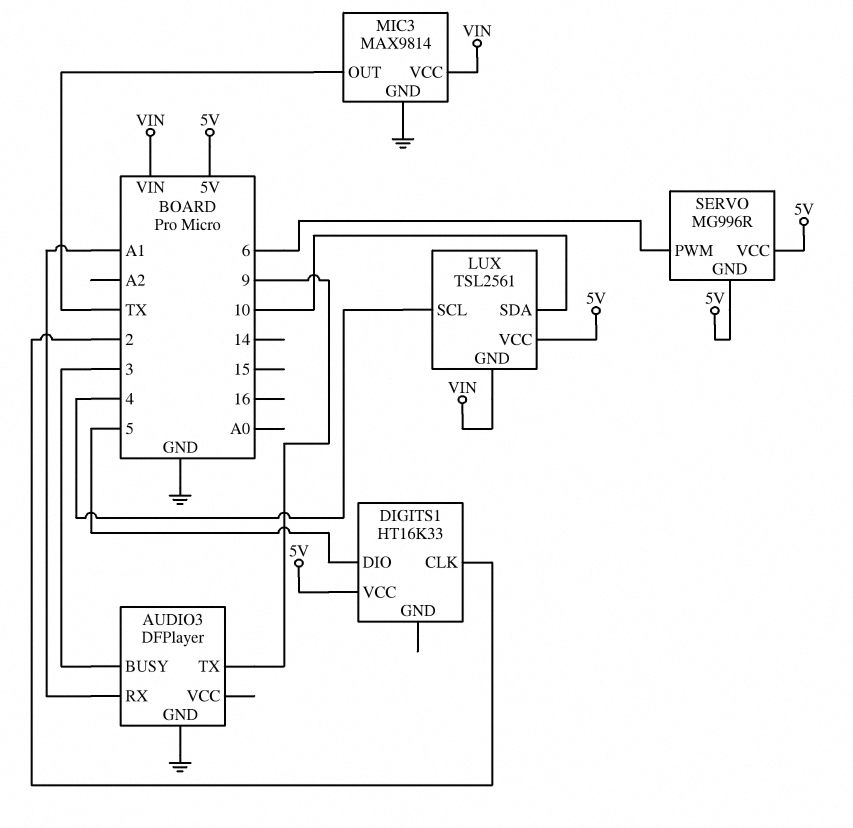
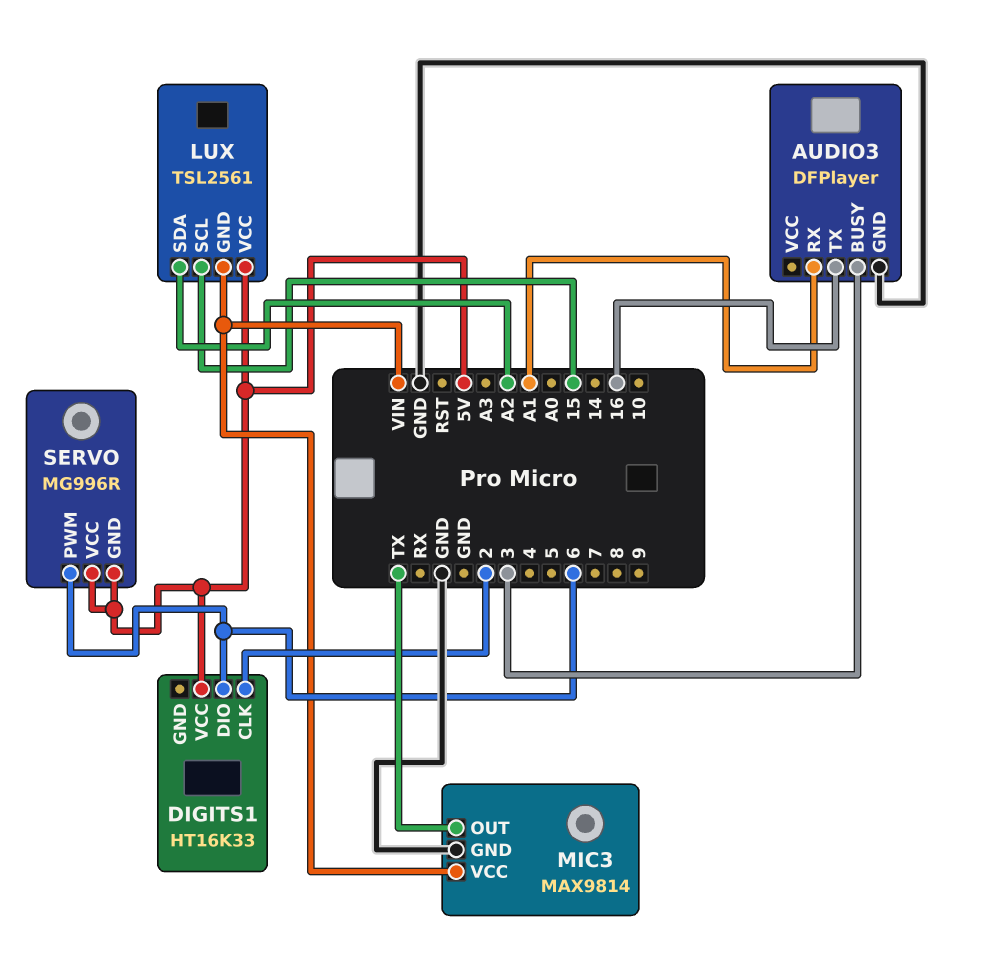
AUDIO3 pin TX: 9 -> 16
DIGITS1 pin DIO: 5 -> 6
LUX pin SCL: 4 -> 15
LUX pin SDA: 10 -> A2

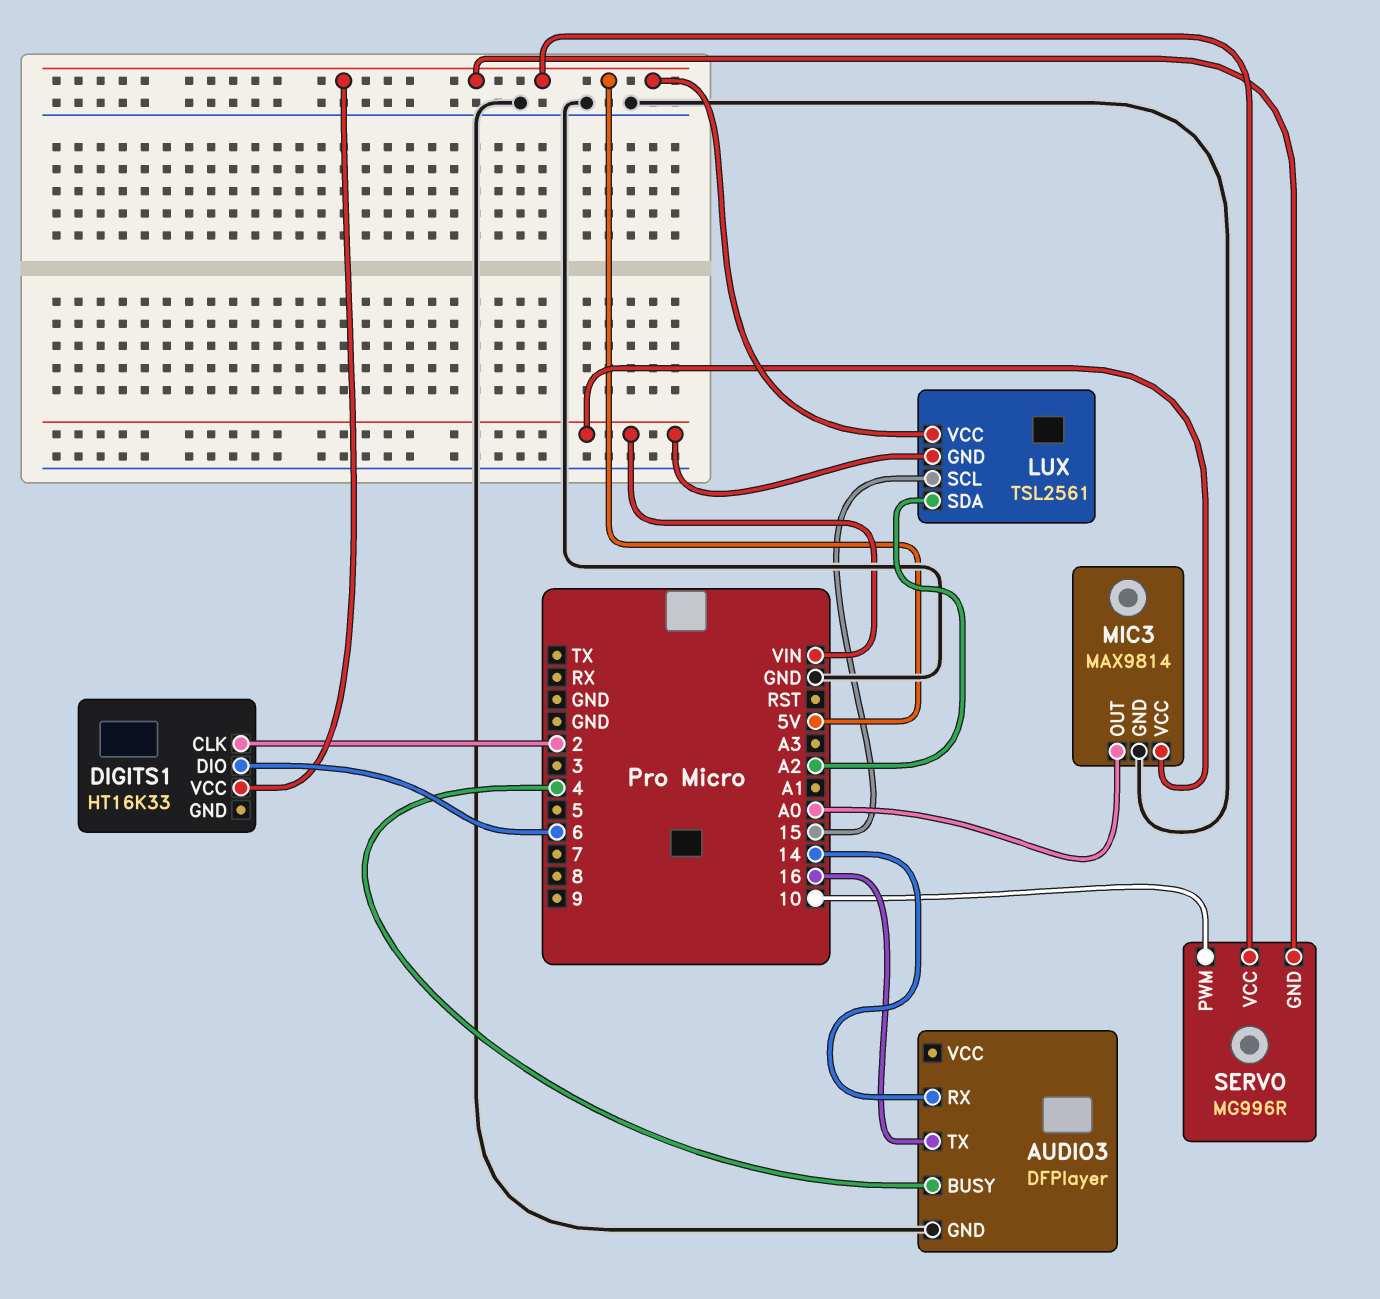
AUDIO3 pin BUSY: 3 -> 4
AUDIO3 pin RX: A1 -> 14
MIC3 pin OUT: TX -> A0
SERVO pin PWM: 6 -> 10

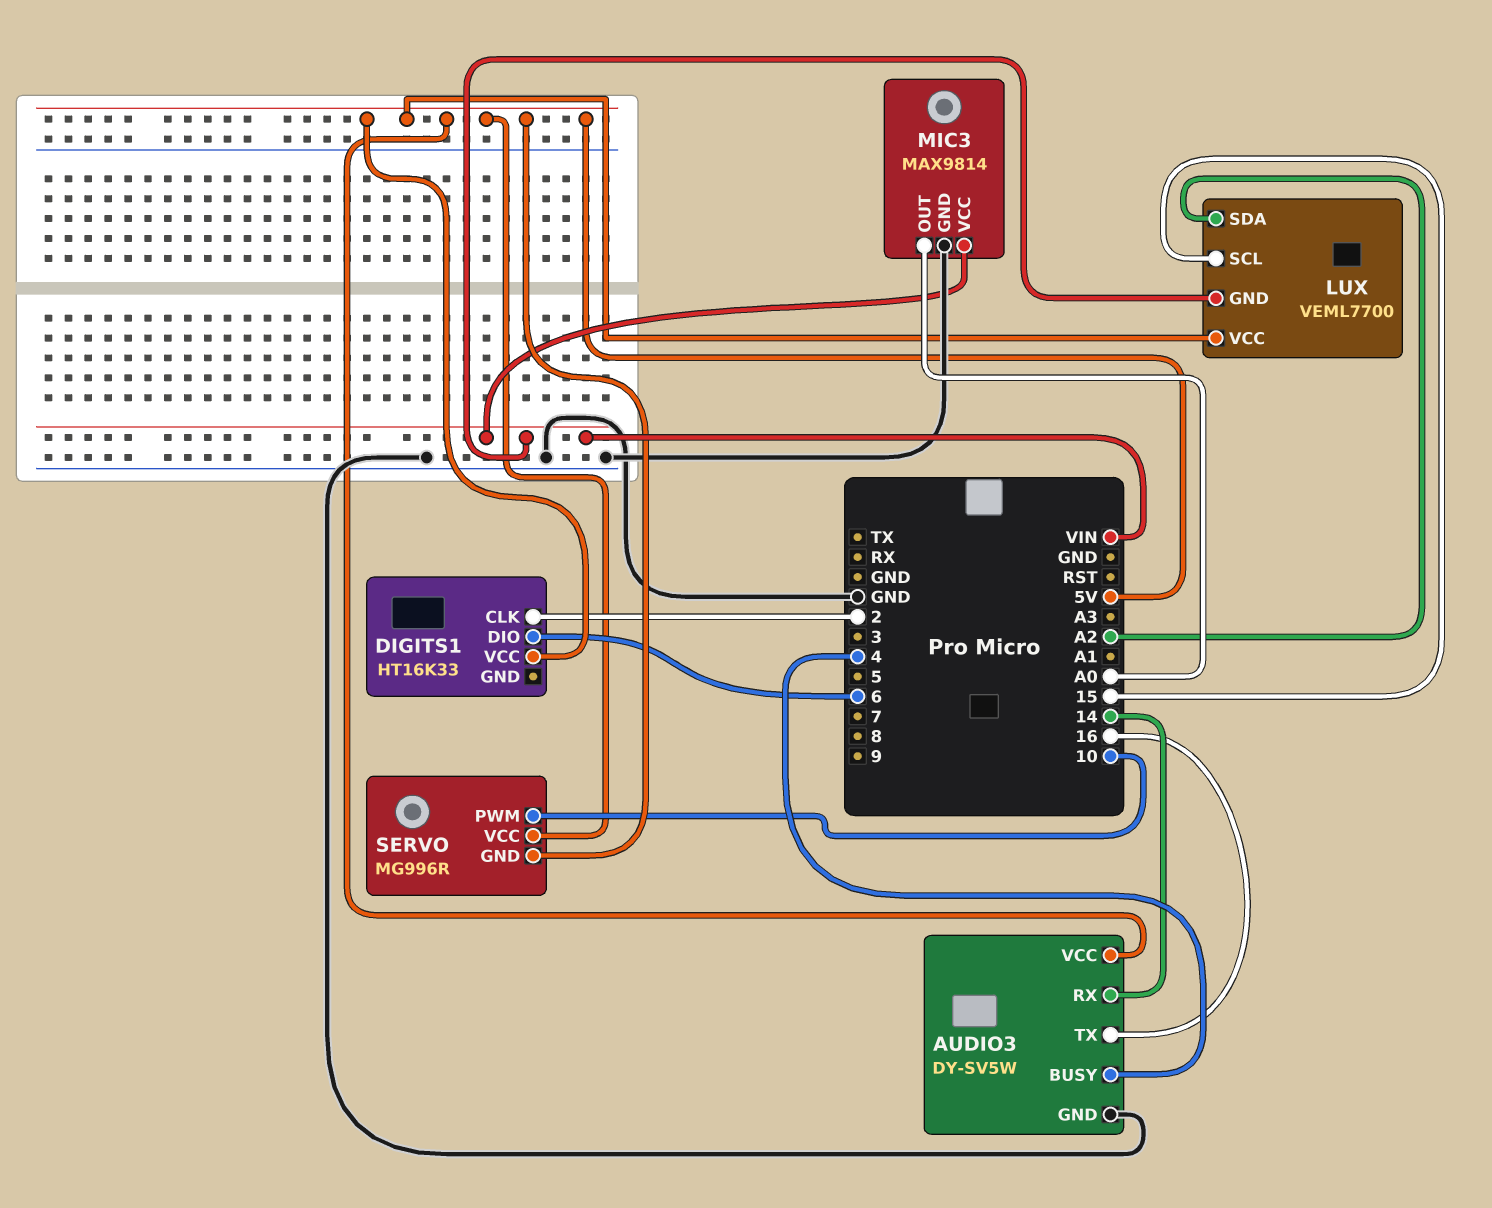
AUDIO3: DFPlayer -> DY-SV5W
AUDIO3 pin VCC: none -> 5V
LUX: TSL2561 -> VEML7700

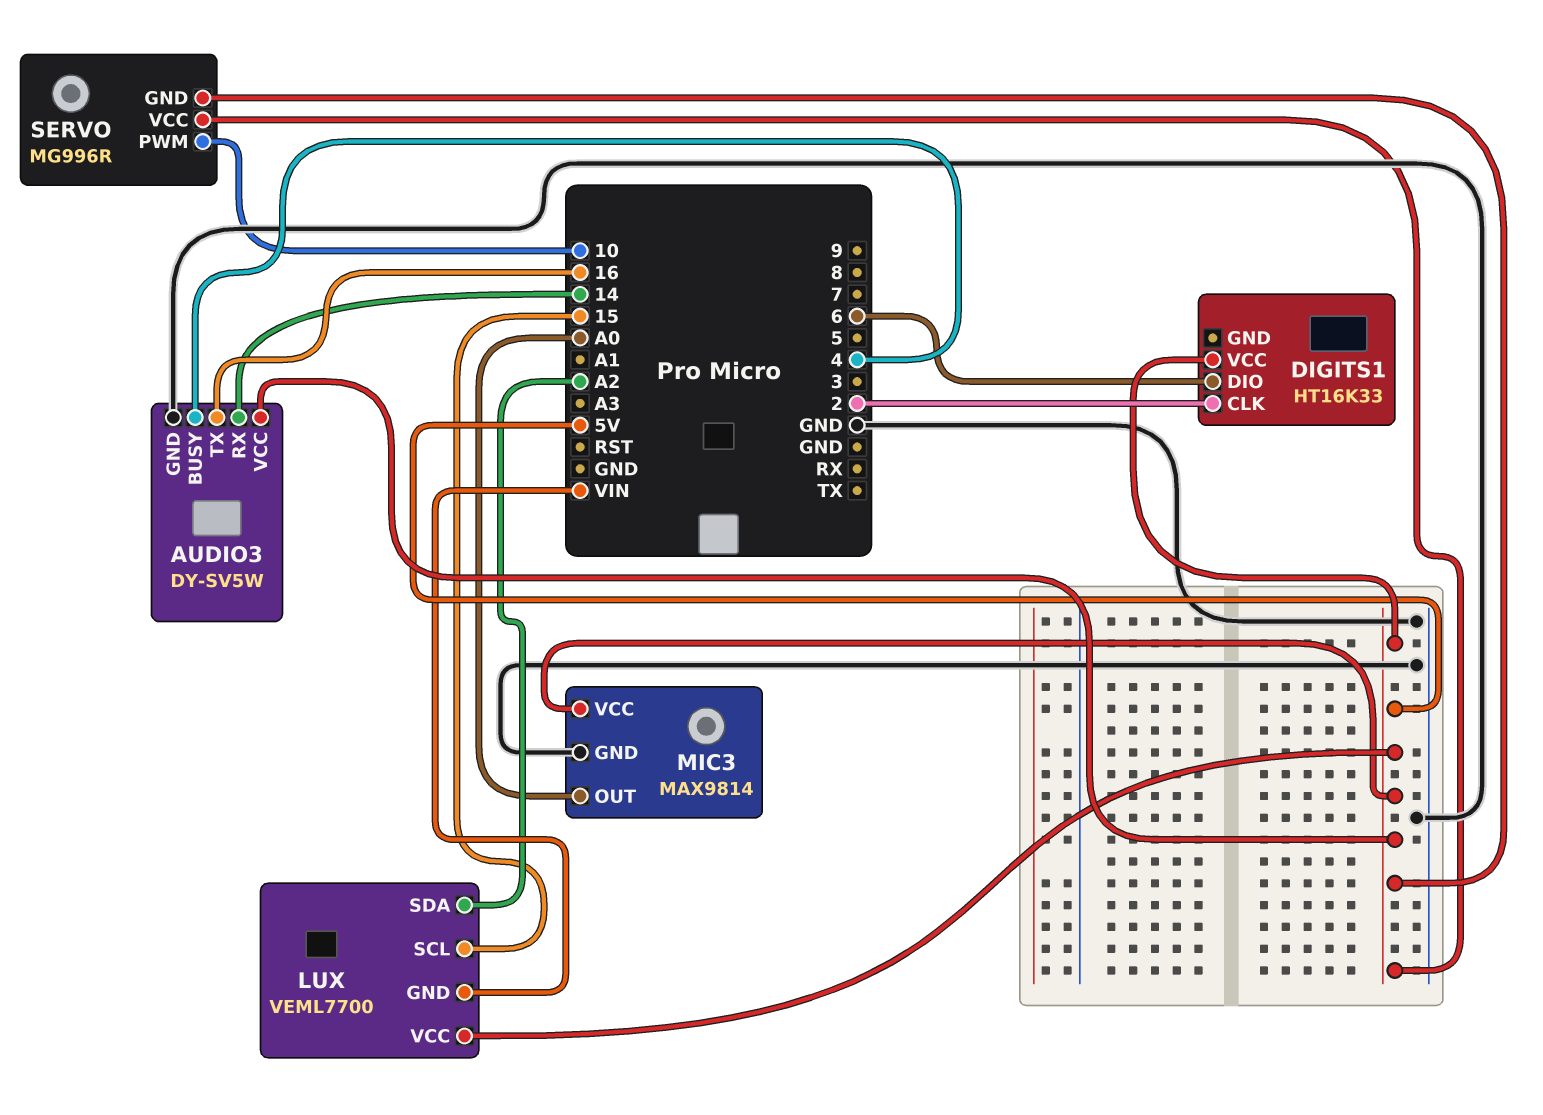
MIC3 pin VCC: VIN -> 5V

